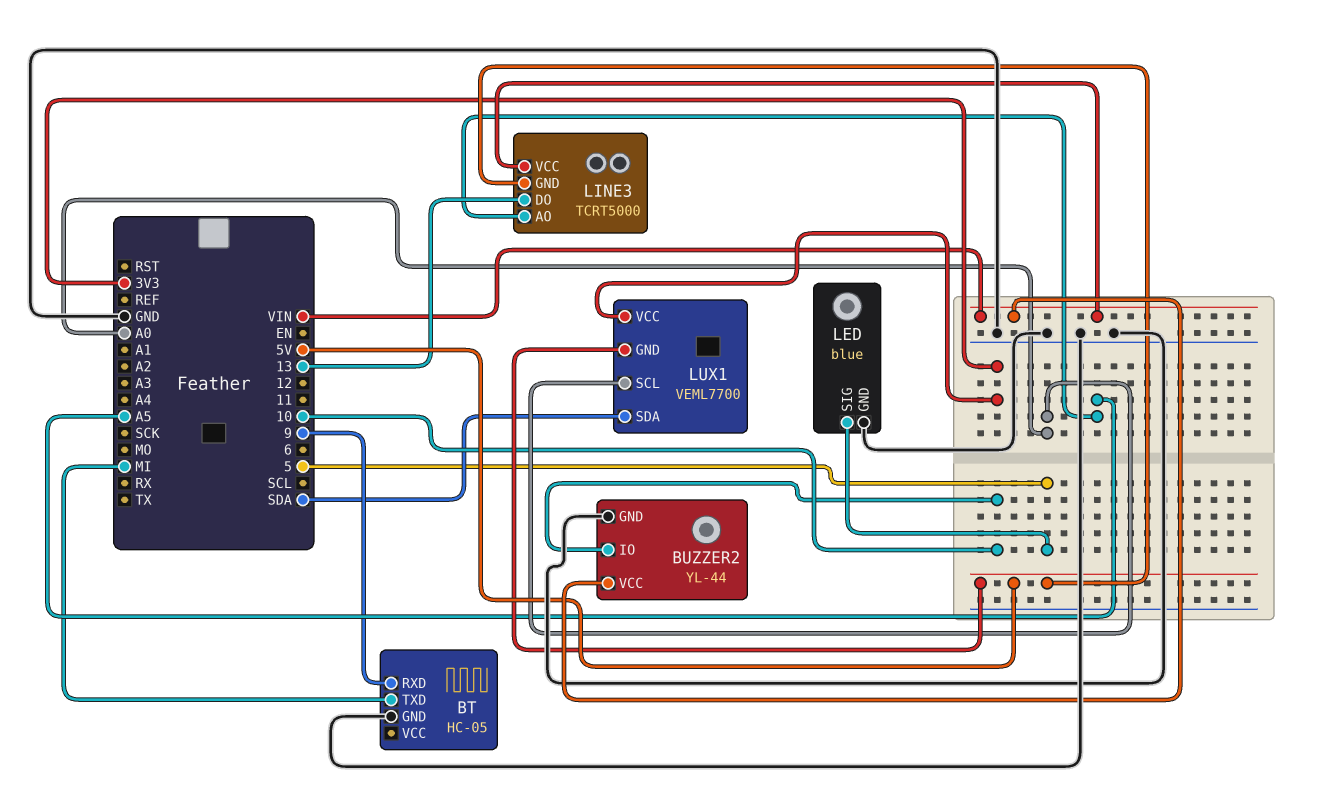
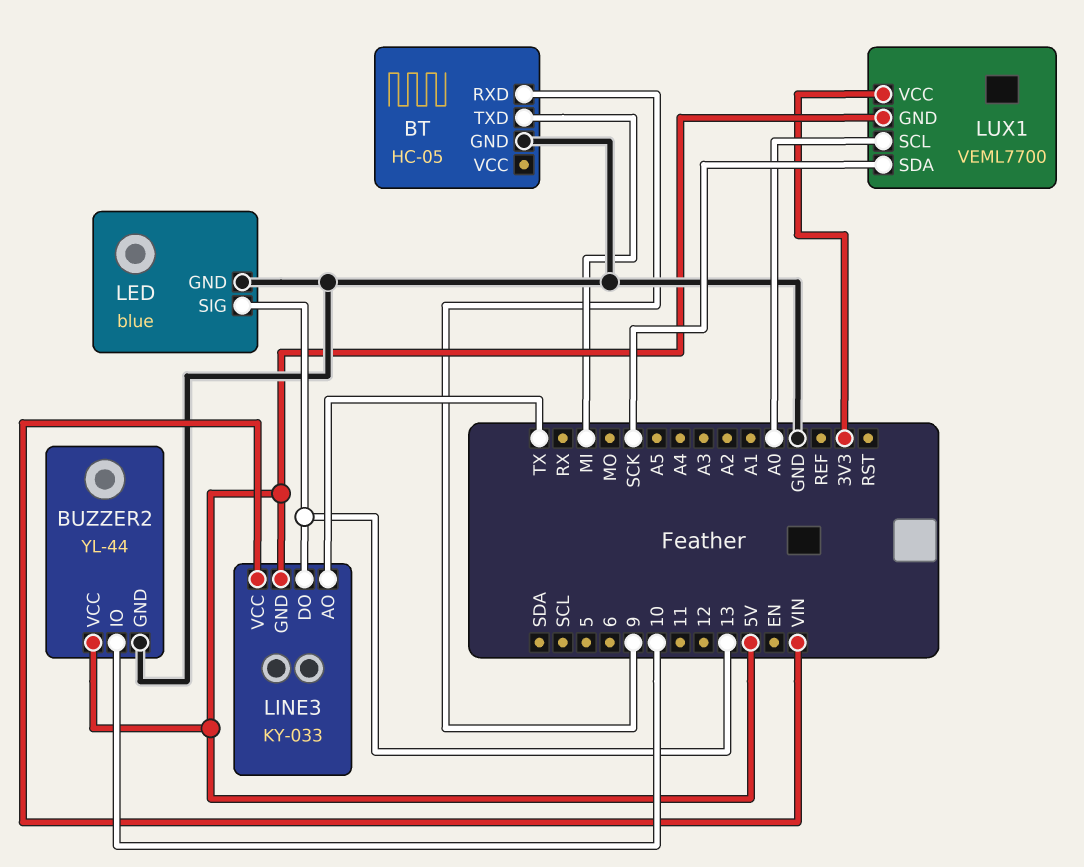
BUZZER2 pin VCC: VIN -> 5V
LED pin SIG: 5 -> 13
LINE3: TCRT5000 -> KY-033
LINE3 pin AO: A5 -> TX
LUX1 pin SDA: SDA -> SCK

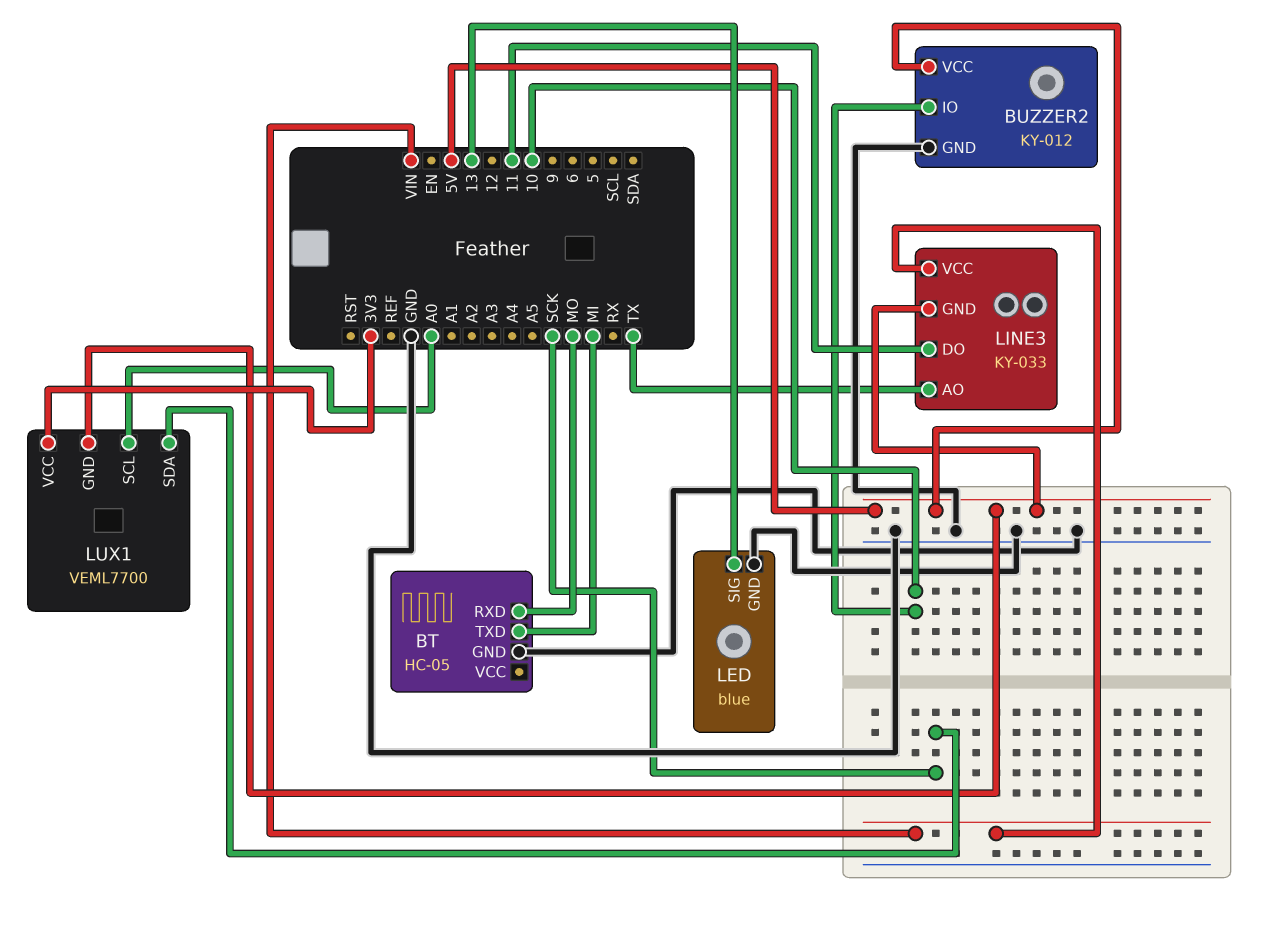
BT pin RXD: 9 -> MO
BUZZER2: YL-44 -> KY-012
LINE3 pin DO: 13 -> 11

